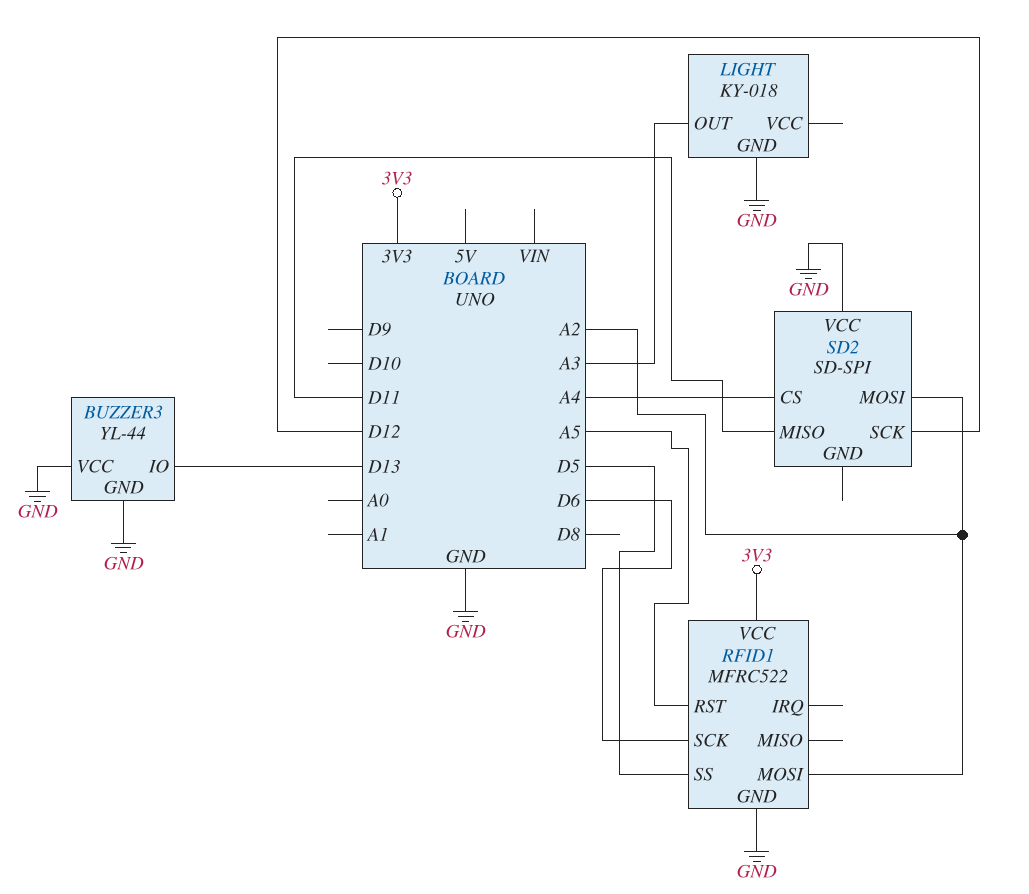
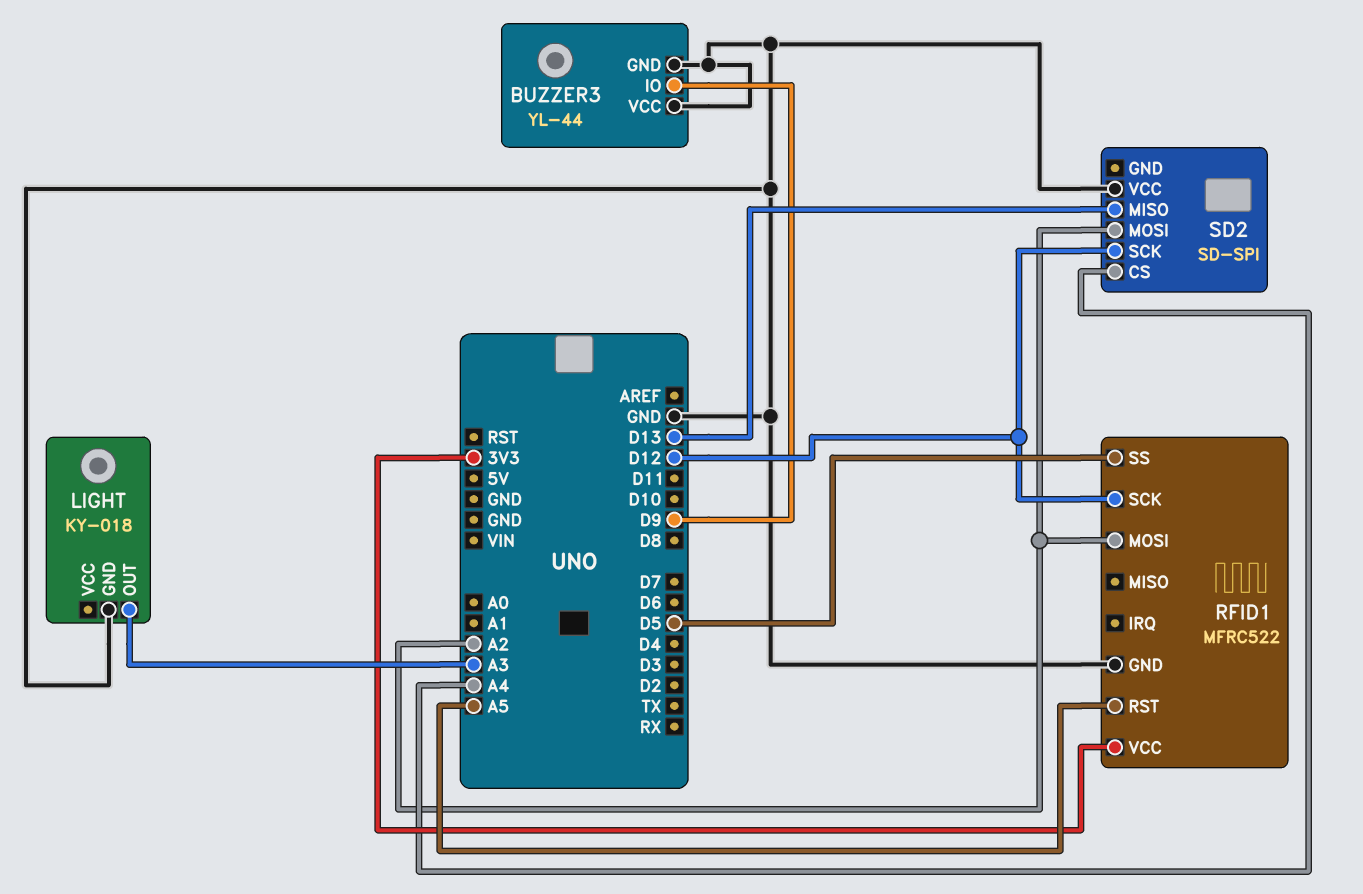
BUZZER3 pin IO: D13 -> D9
RFID1 pin SCK: D6 -> D12
SD2 pin MISO: D11 -> D13

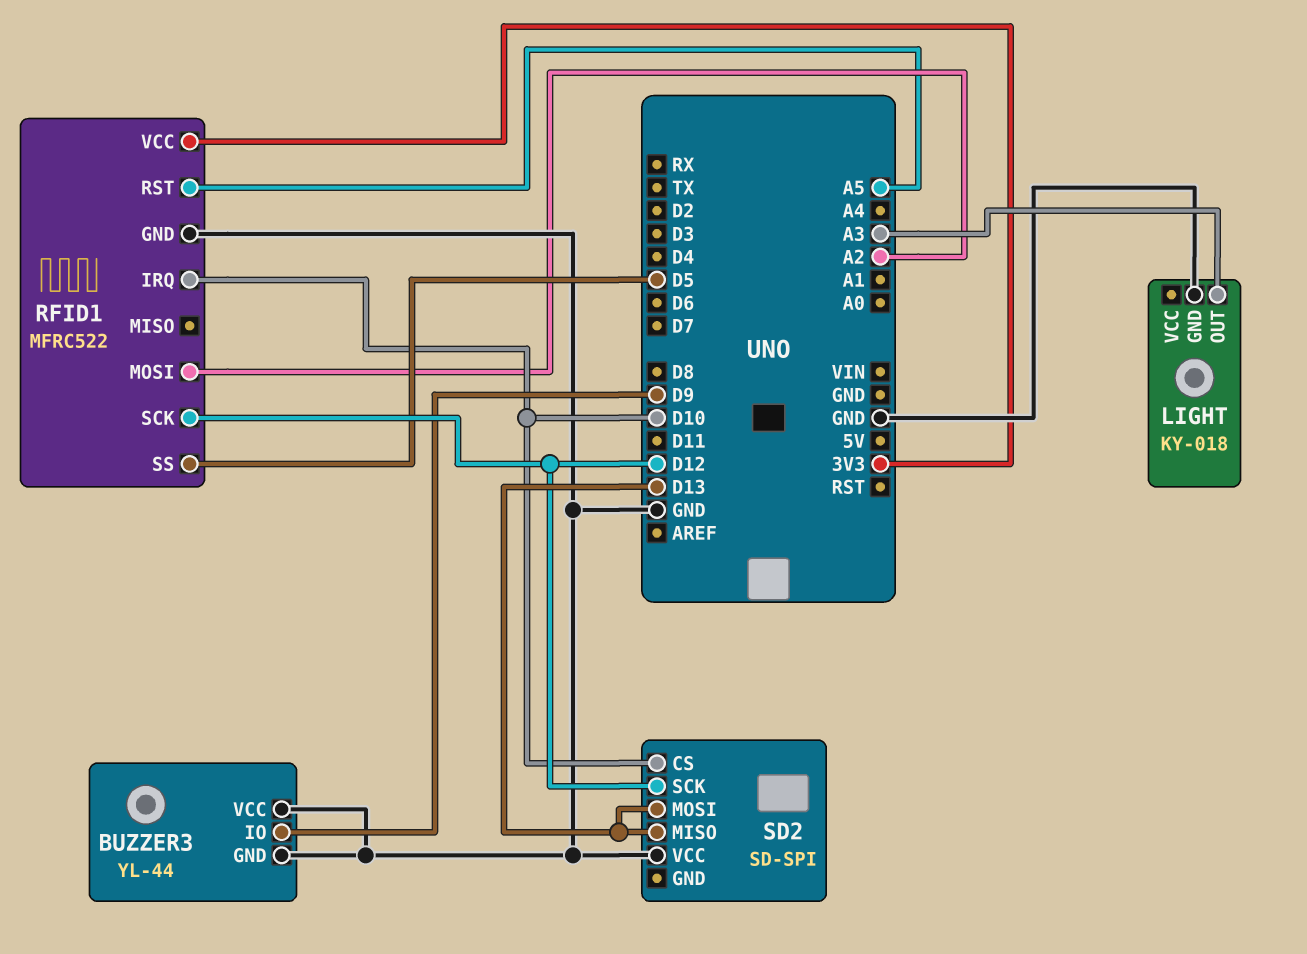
RFID1 pin IRQ: none -> D10
SD2 pin CS: A4 -> D10
SD2 pin MOSI: A2 -> D13

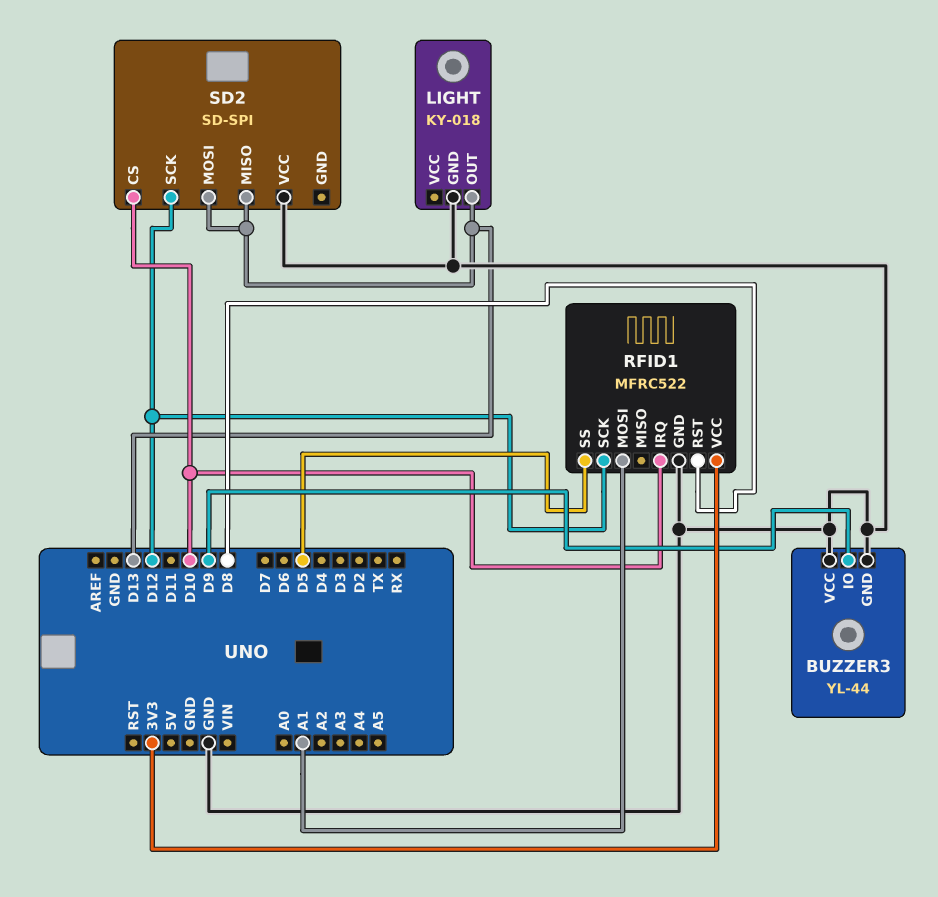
LIGHT pin OUT: A3 -> D13
RFID1 pin MOSI: A2 -> A1
RFID1 pin RST: A5 -> D8

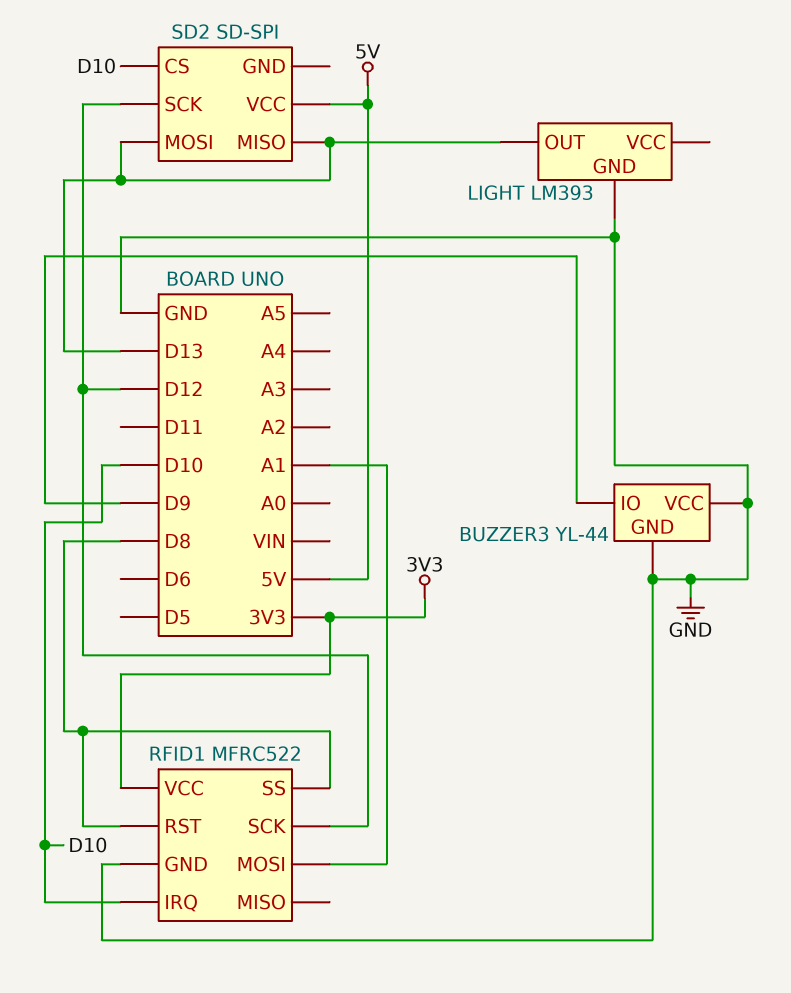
LIGHT: KY-018 -> LM393
RFID1 pin SS: D5 -> D8
SD2 pin VCC: GND -> 5V

